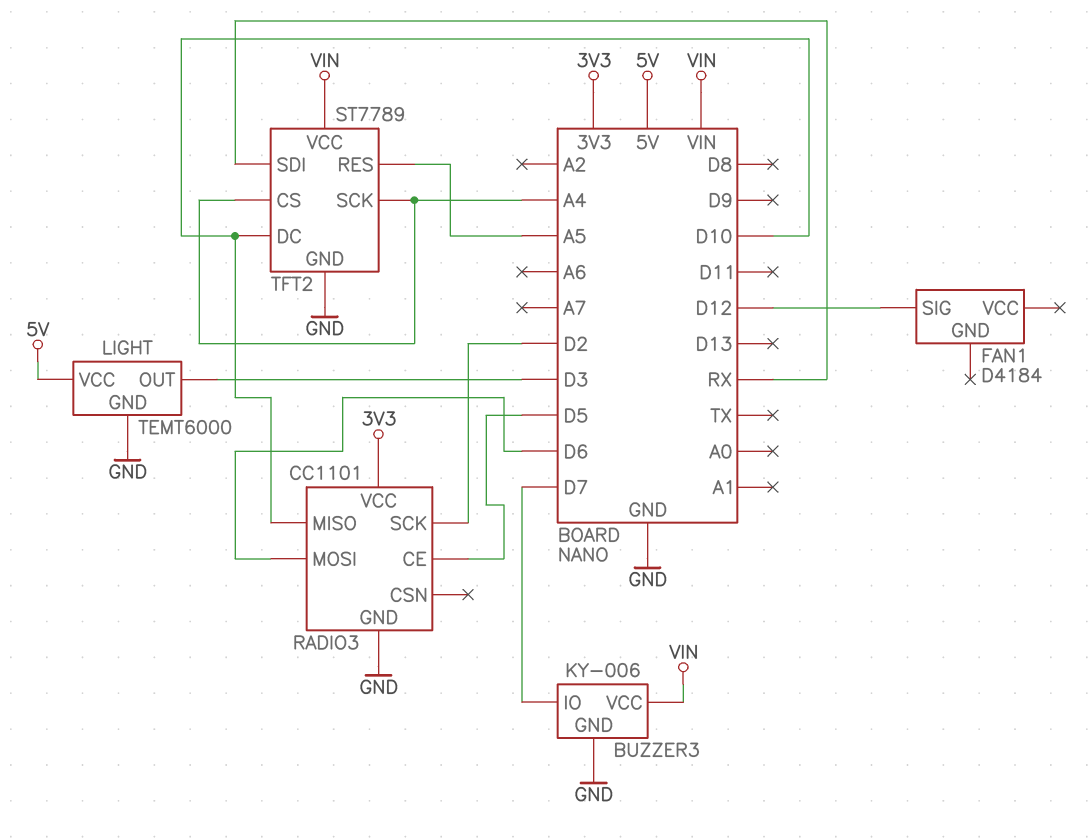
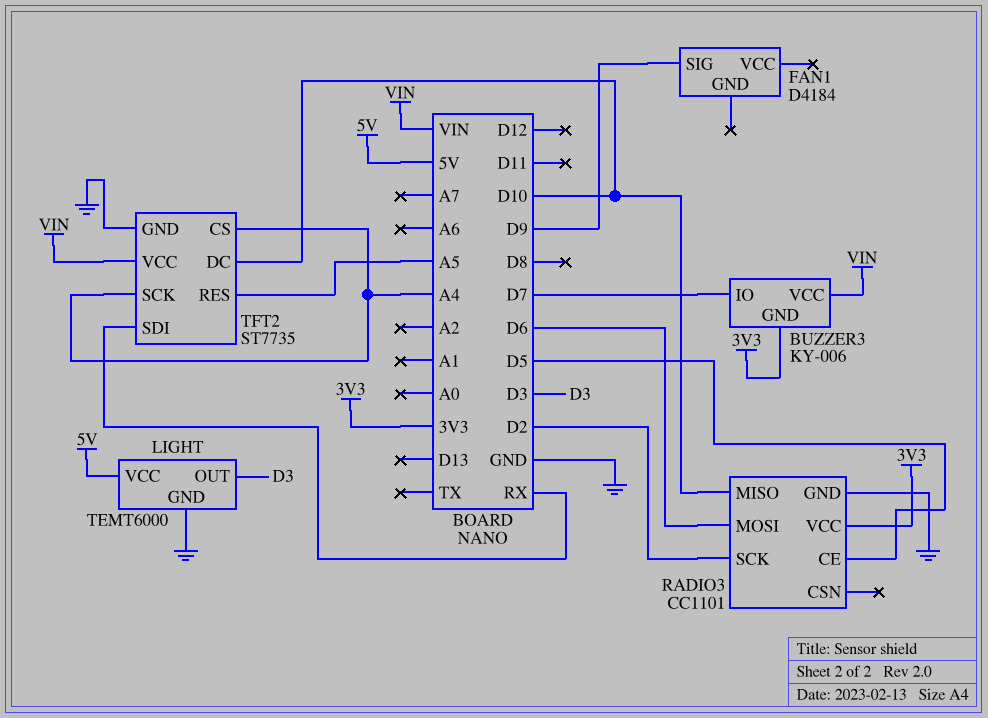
BUZZER3 pin GND: GND -> 3V3
FAN1 pin SIG: D12 -> D9
TFT2: ST7789 -> ST7735

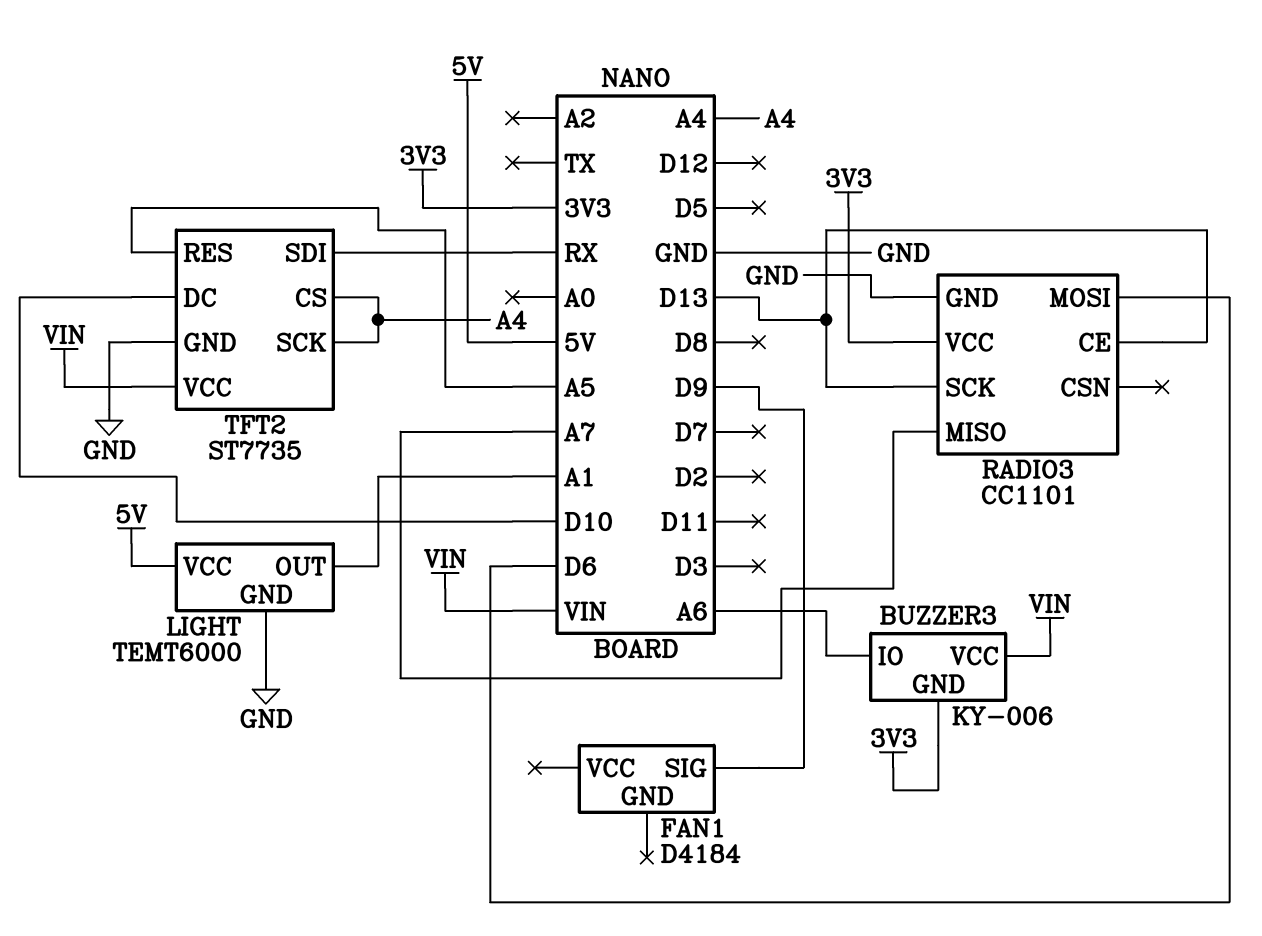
BUZZER3 pin IO: D7 -> A6
LIGHT pin OUT: D3 -> A1
RADIO3 pin CE: D5 -> D13
RADIO3 pin MISO: D10 -> A7
RADIO3 pin SCK: D2 -> D13

